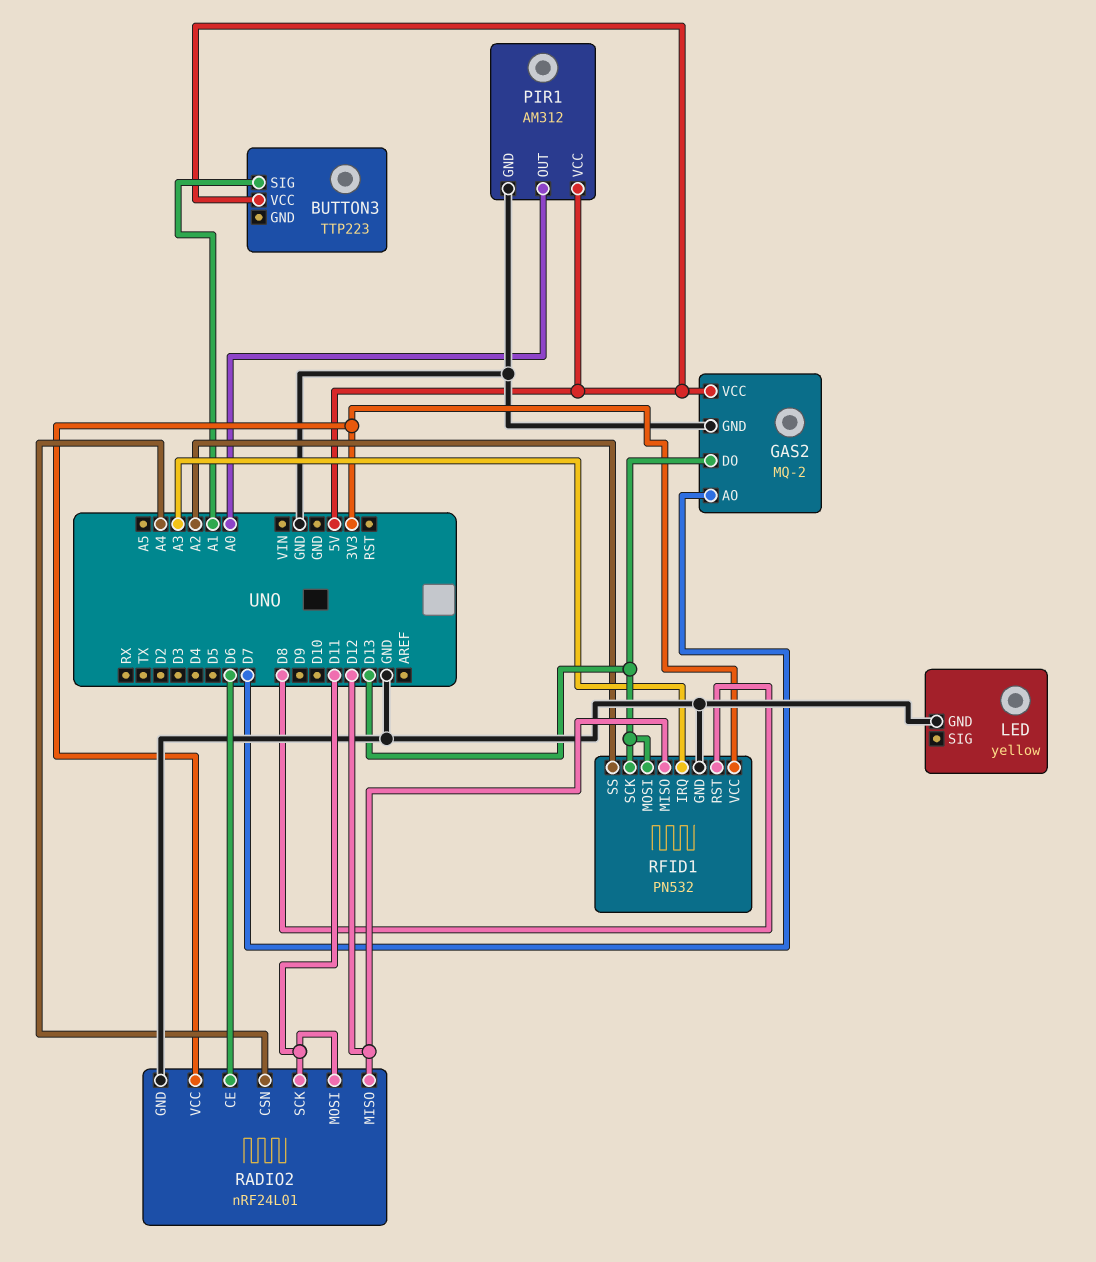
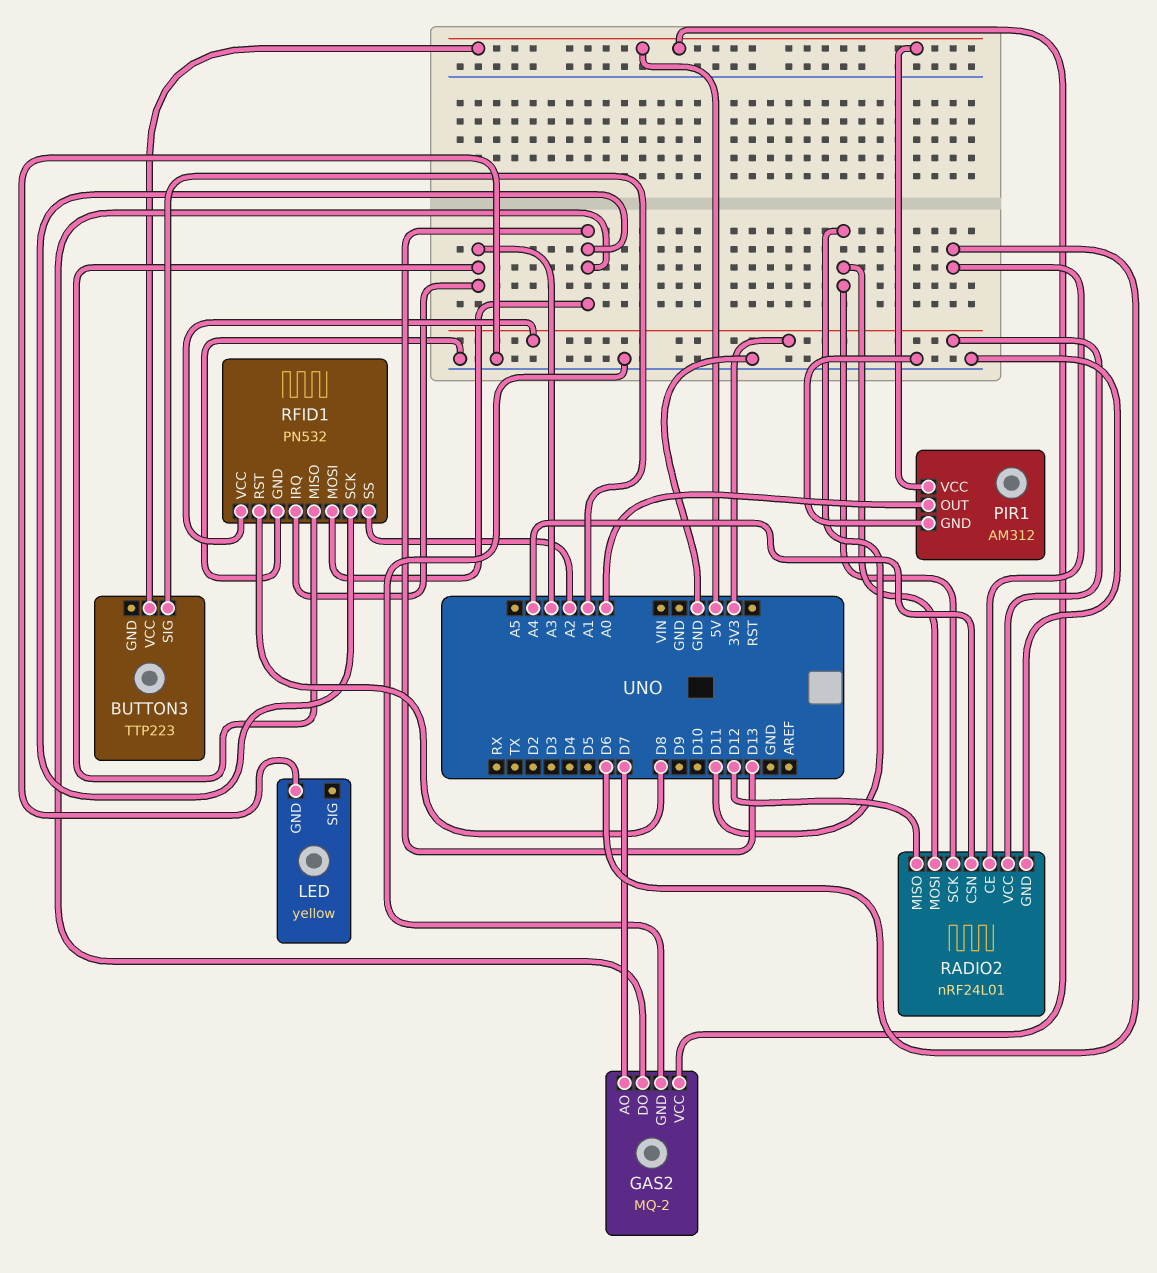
RFID1 pin MISO: D12 -> A3

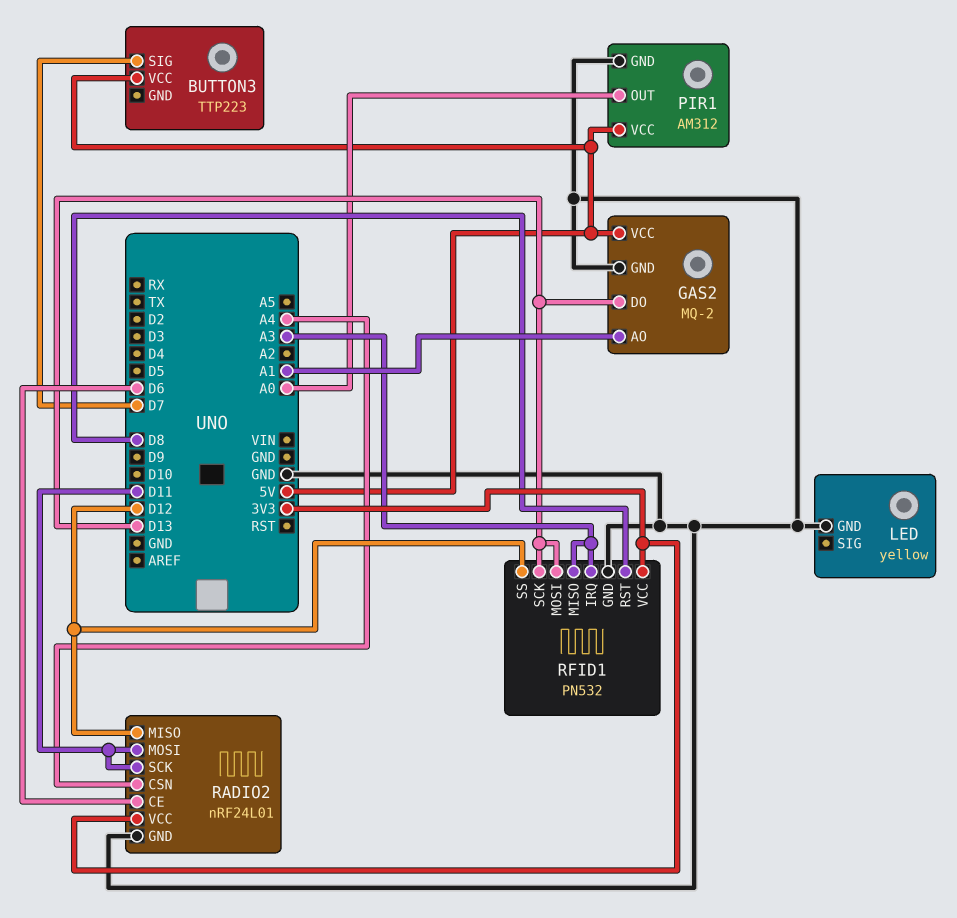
BUTTON3 pin SIG: A1 -> D7
GAS2 pin AO: D7 -> A1
RFID1 pin SS: A2 -> D12

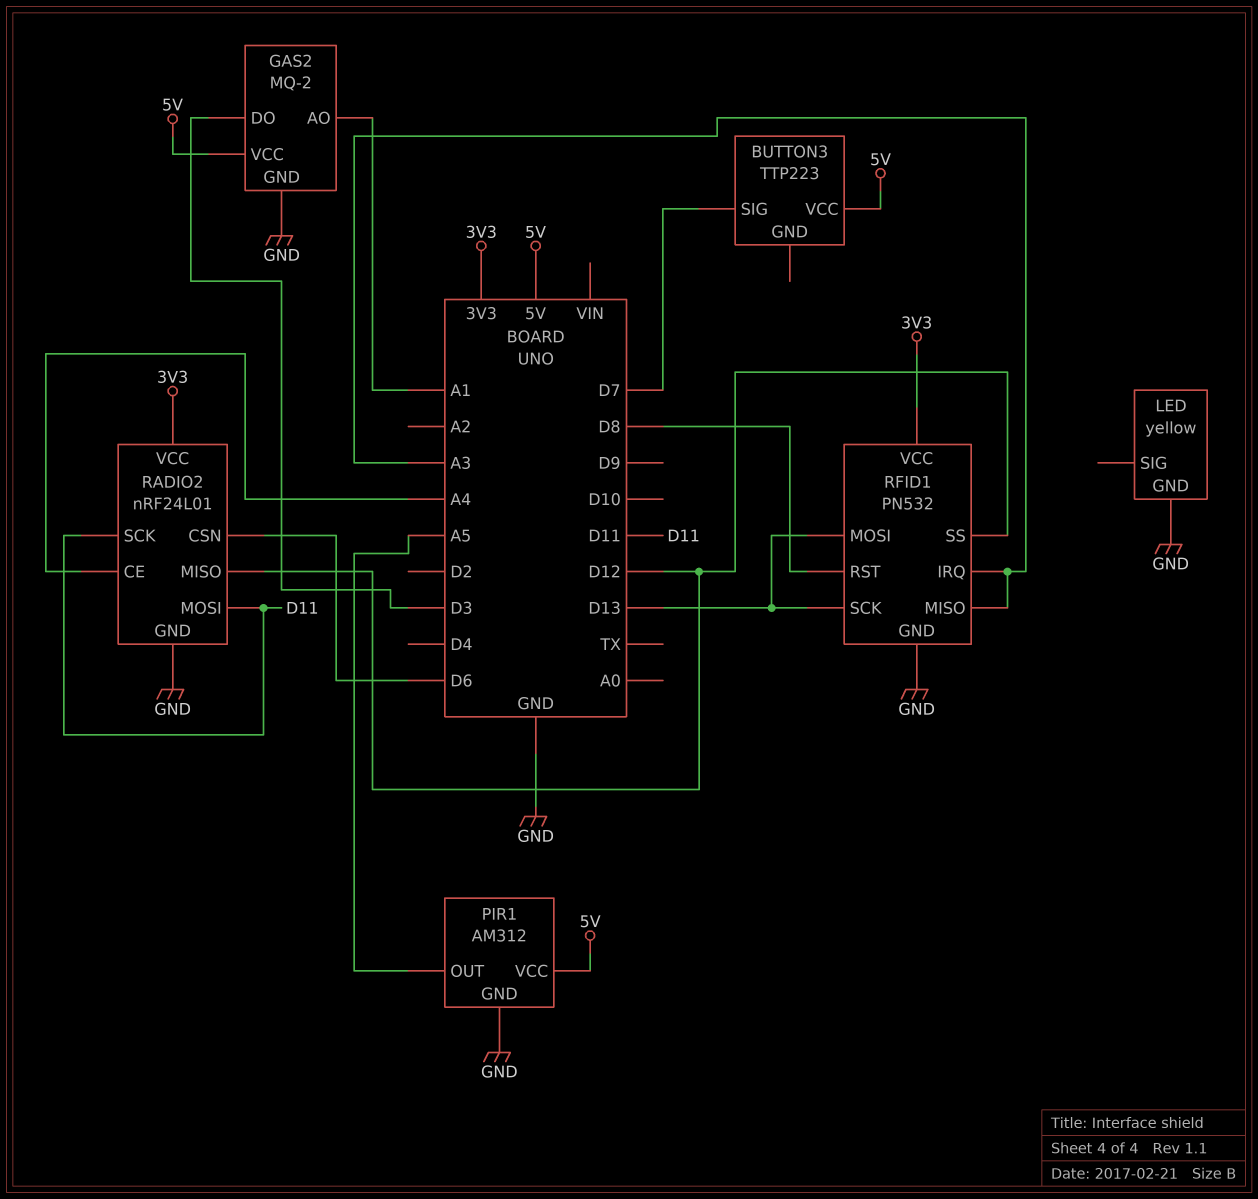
GAS2 pin DO: D13 -> D3
PIR1 pin OUT: A0 -> A5
RADIO2 pin CE: D6 -> A4
RADIO2 pin CSN: A4 -> D6

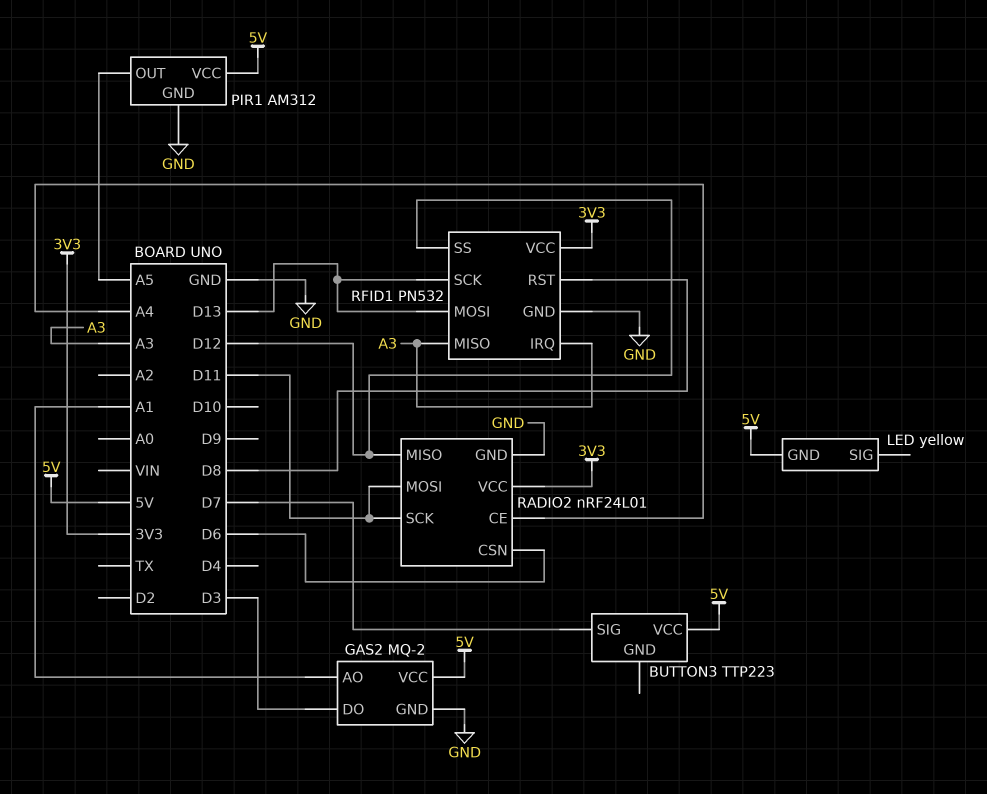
LED pin GND: GND -> 5V

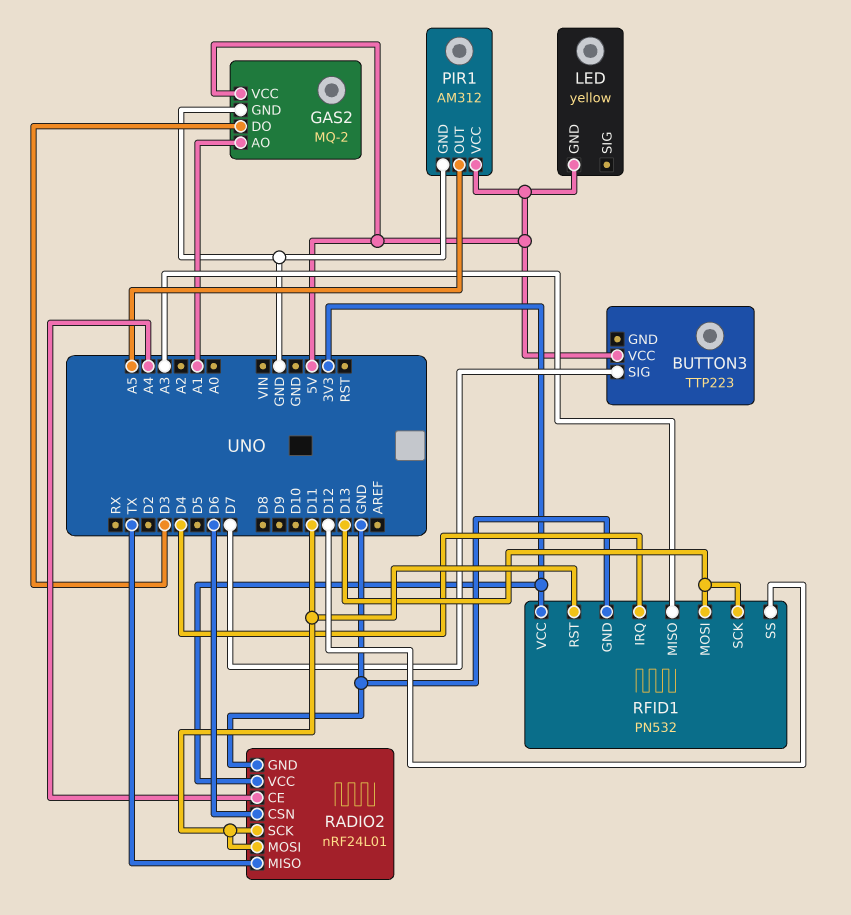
RADIO2 pin MISO: D12 -> TX
RFID1 pin IRQ: A3 -> D4
RFID1 pin RST: D8 -> D11

